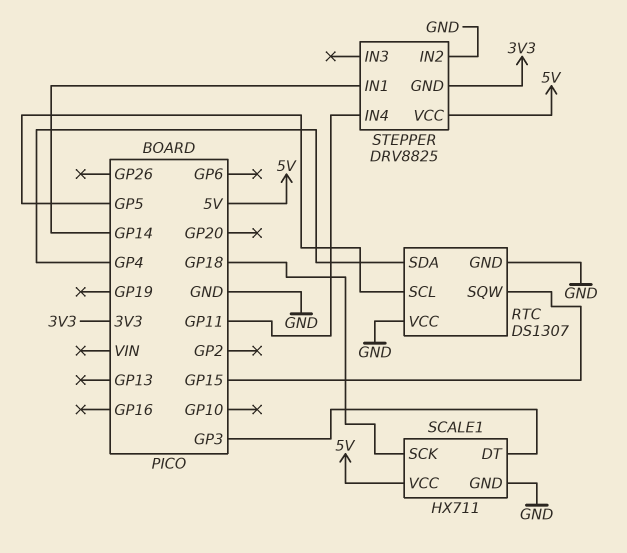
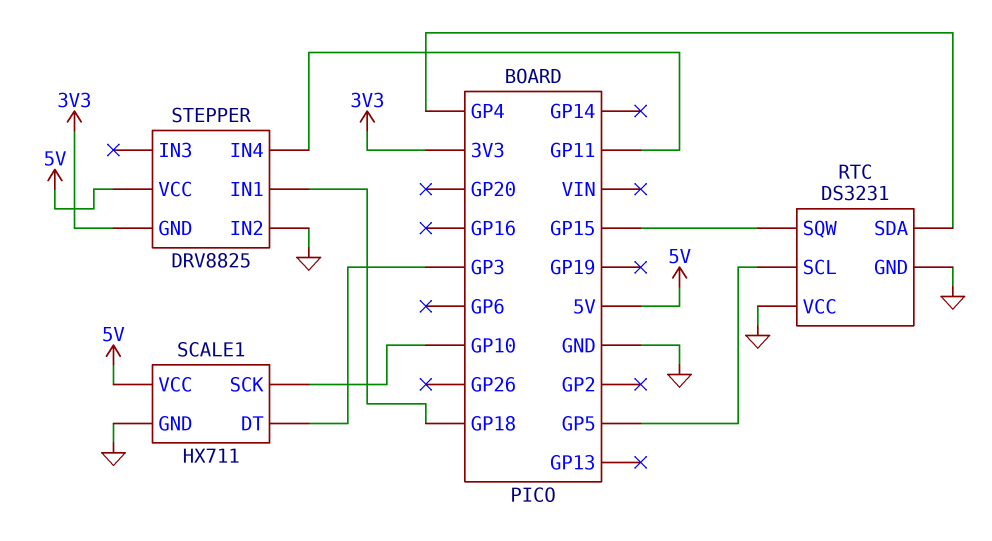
RTC: DS1307 -> DS3231
SCALE1 pin SCK: GP18 -> GP10
STEPPER pin IN1: GP14 -> GP18

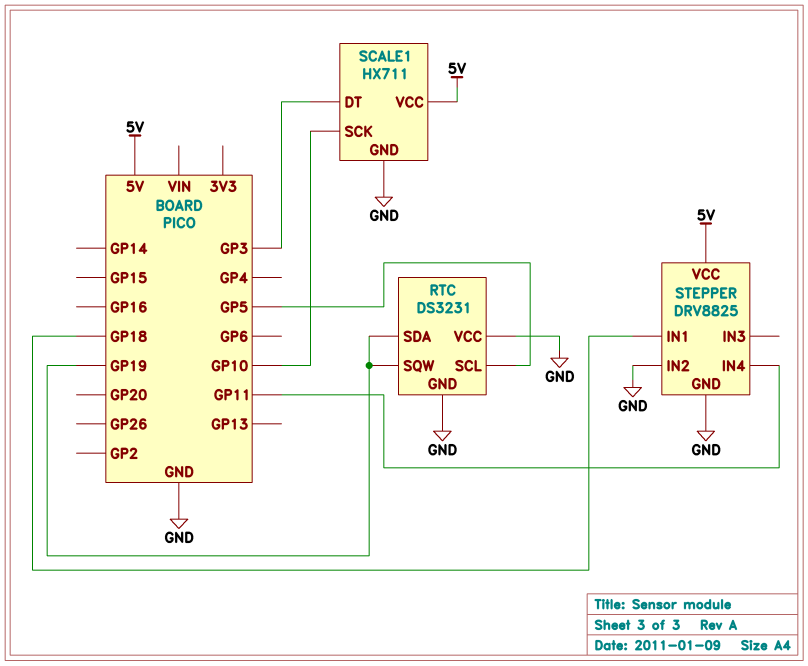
RTC pin SDA: GP4 -> GP19
RTC pin SQW: GP15 -> GP19
STEPPER pin GND: 3V3 -> GND

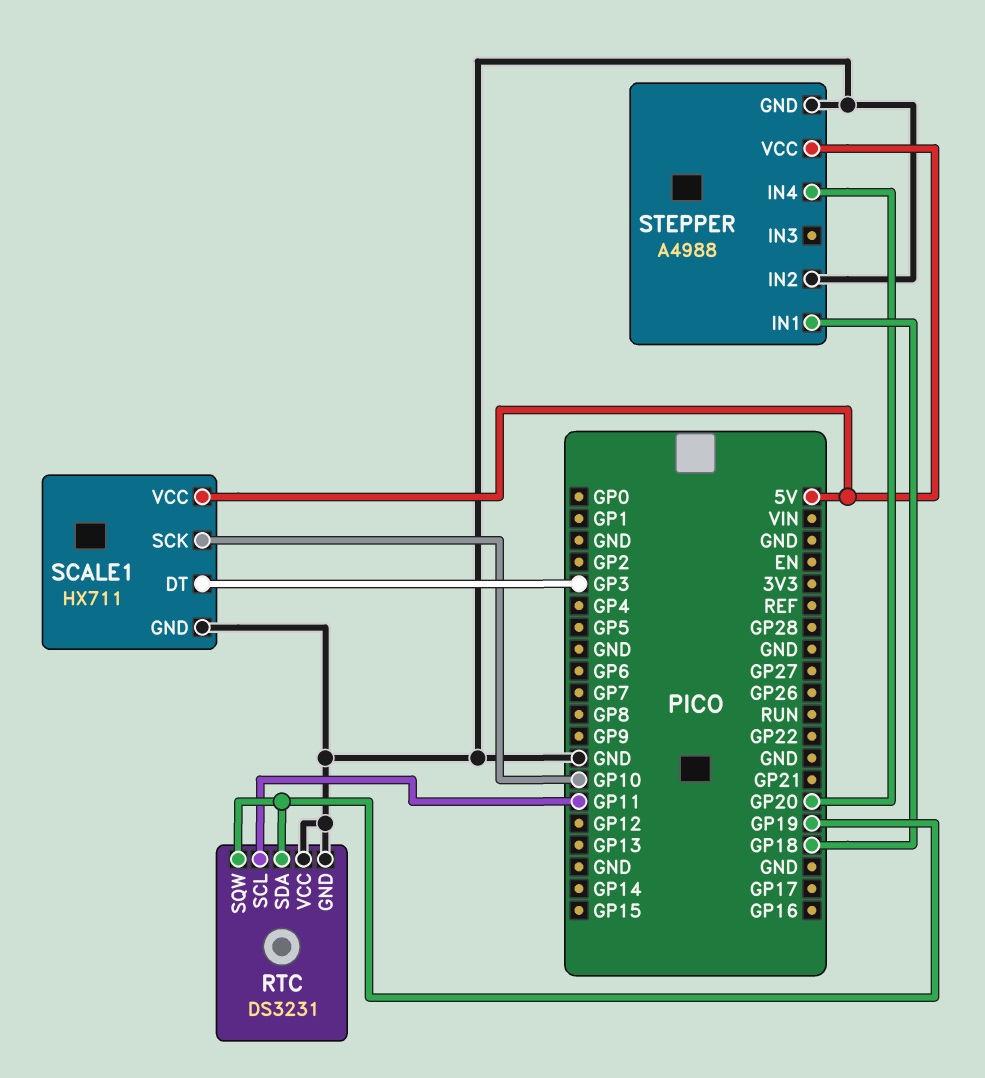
RTC pin SCL: GP5 -> GP11
STEPPER: DRV8825 -> A4988
STEPPER pin IN4: GP11 -> GP20

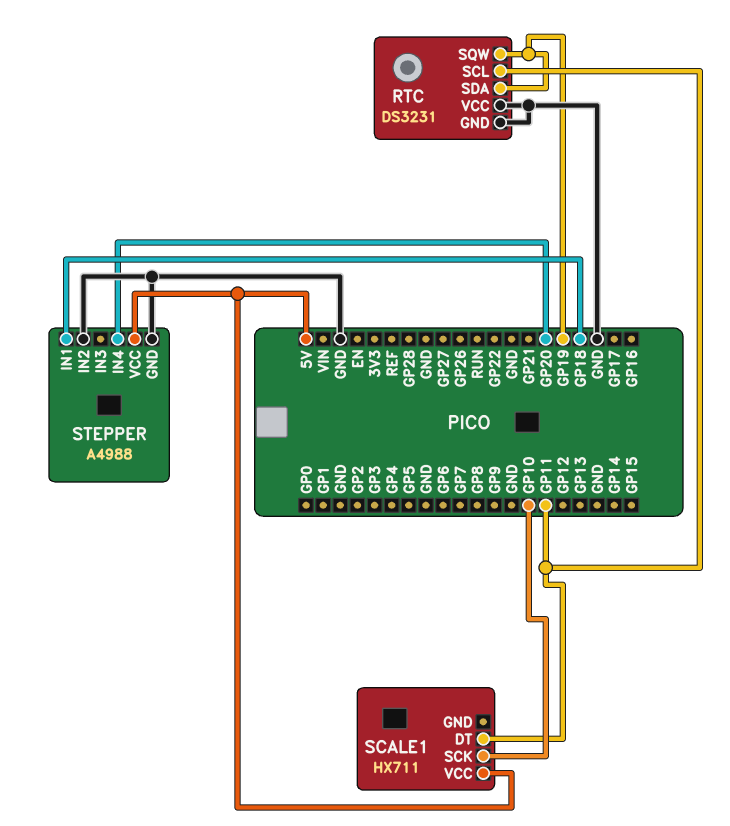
SCALE1 pin DT: GP3 -> GP11
SCALE1 pin GND: GND -> none

